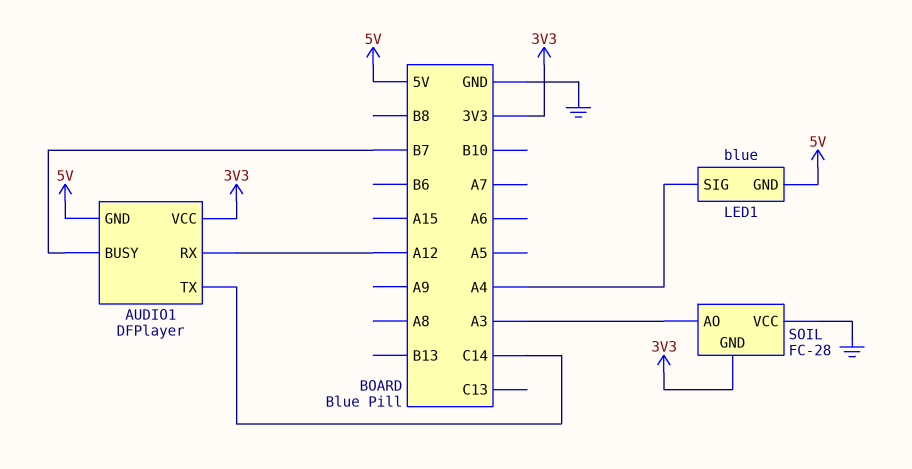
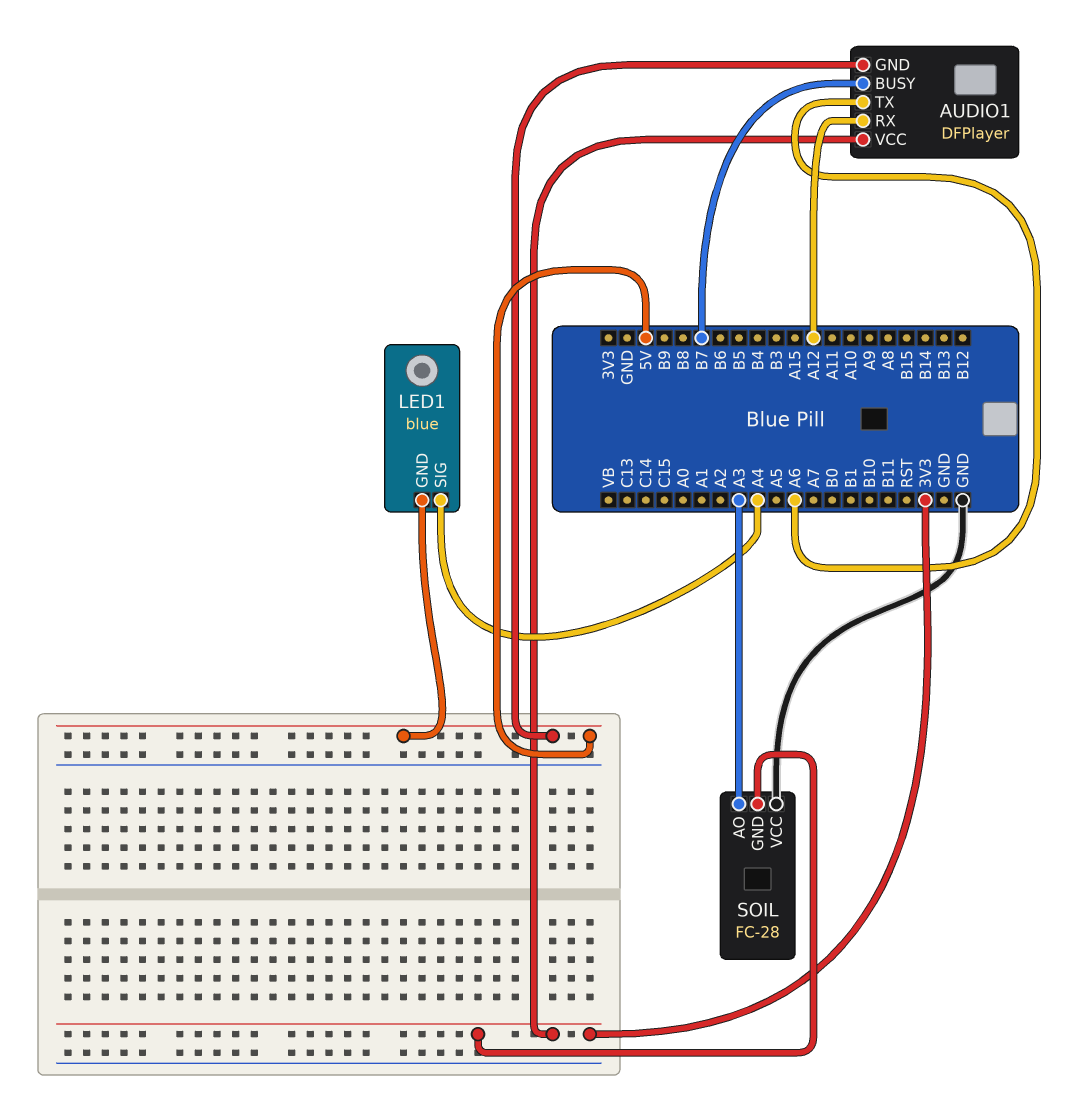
AUDIO1 pin TX: C14 -> A6

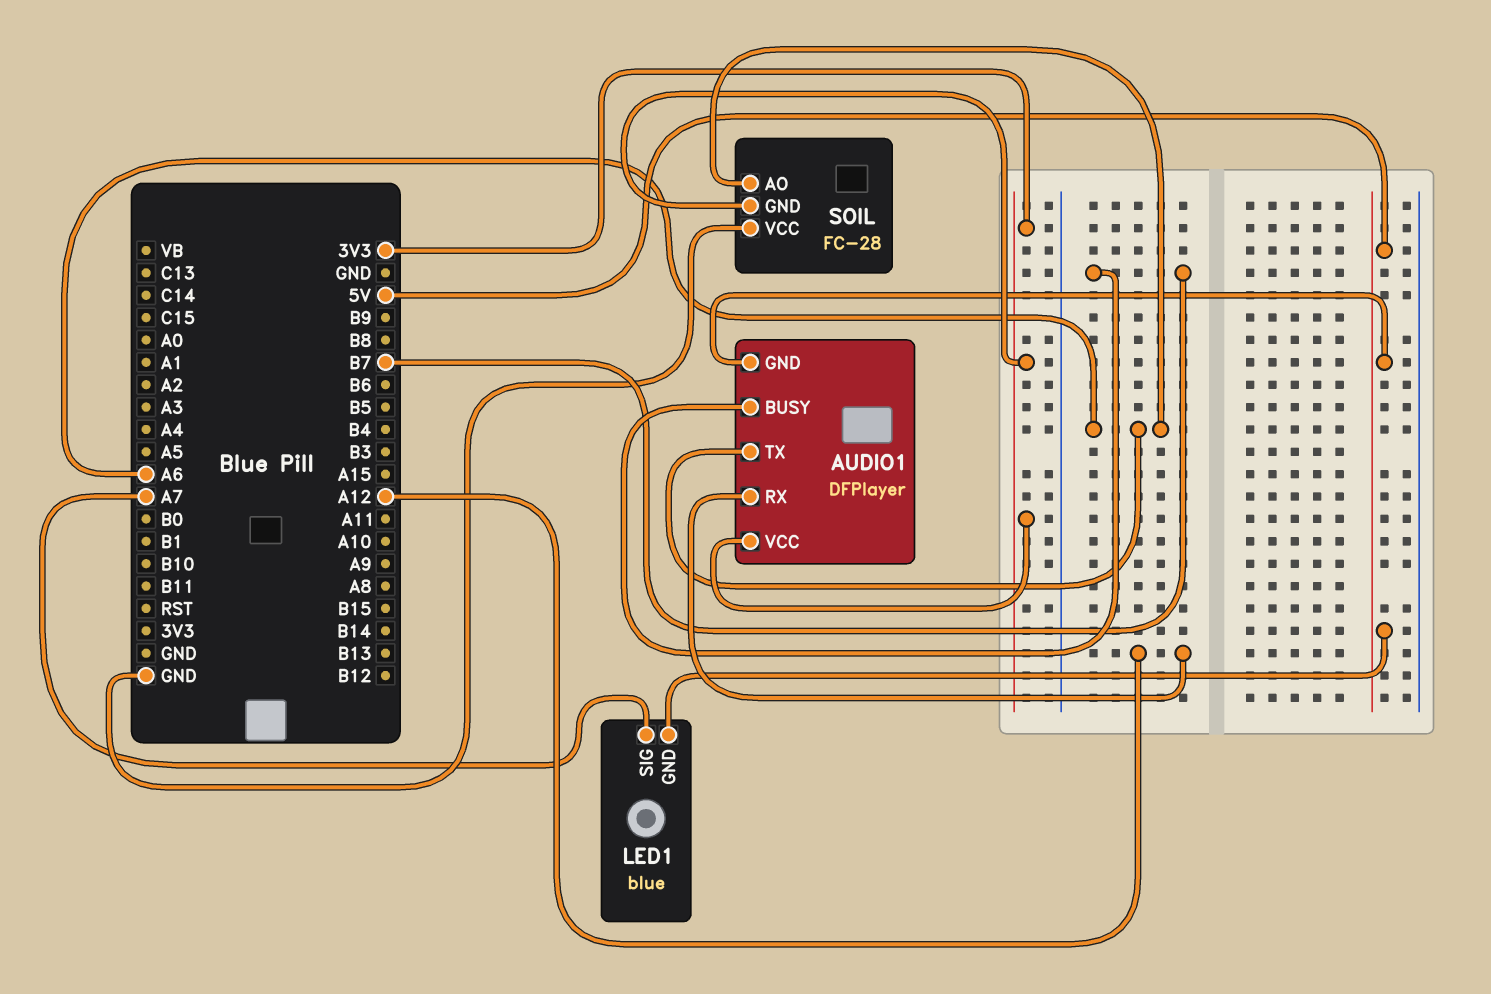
LED1 pin SIG: A4 -> A7
SOIL pin AO: A3 -> A6

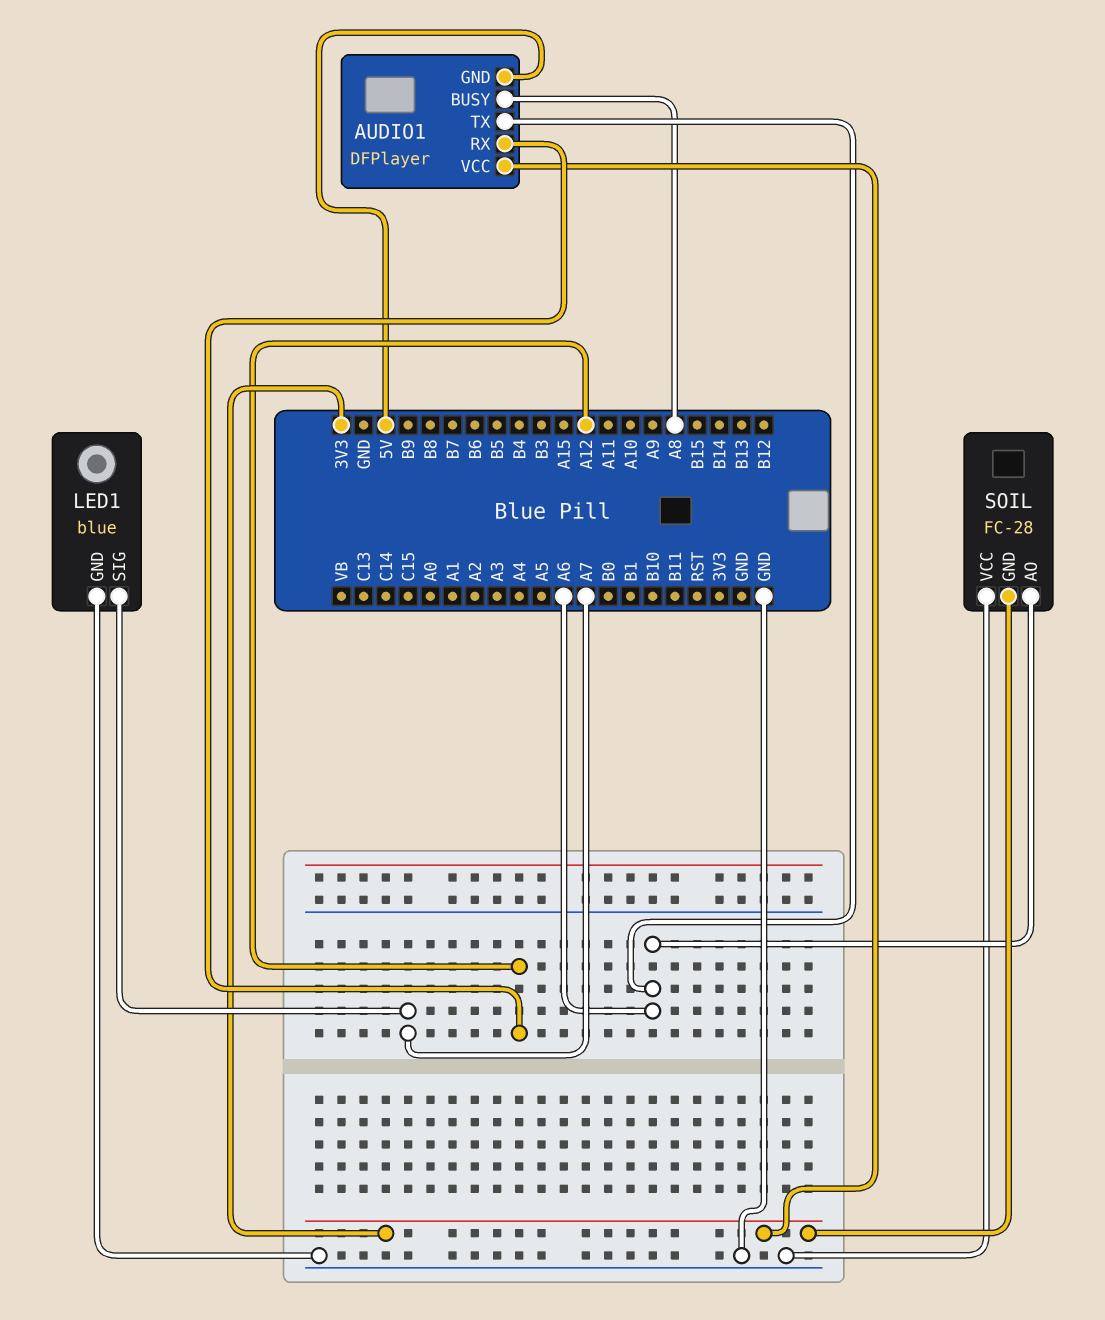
AUDIO1 pin BUSY: B7 -> A8
LED1 pin GND: 5V -> GND

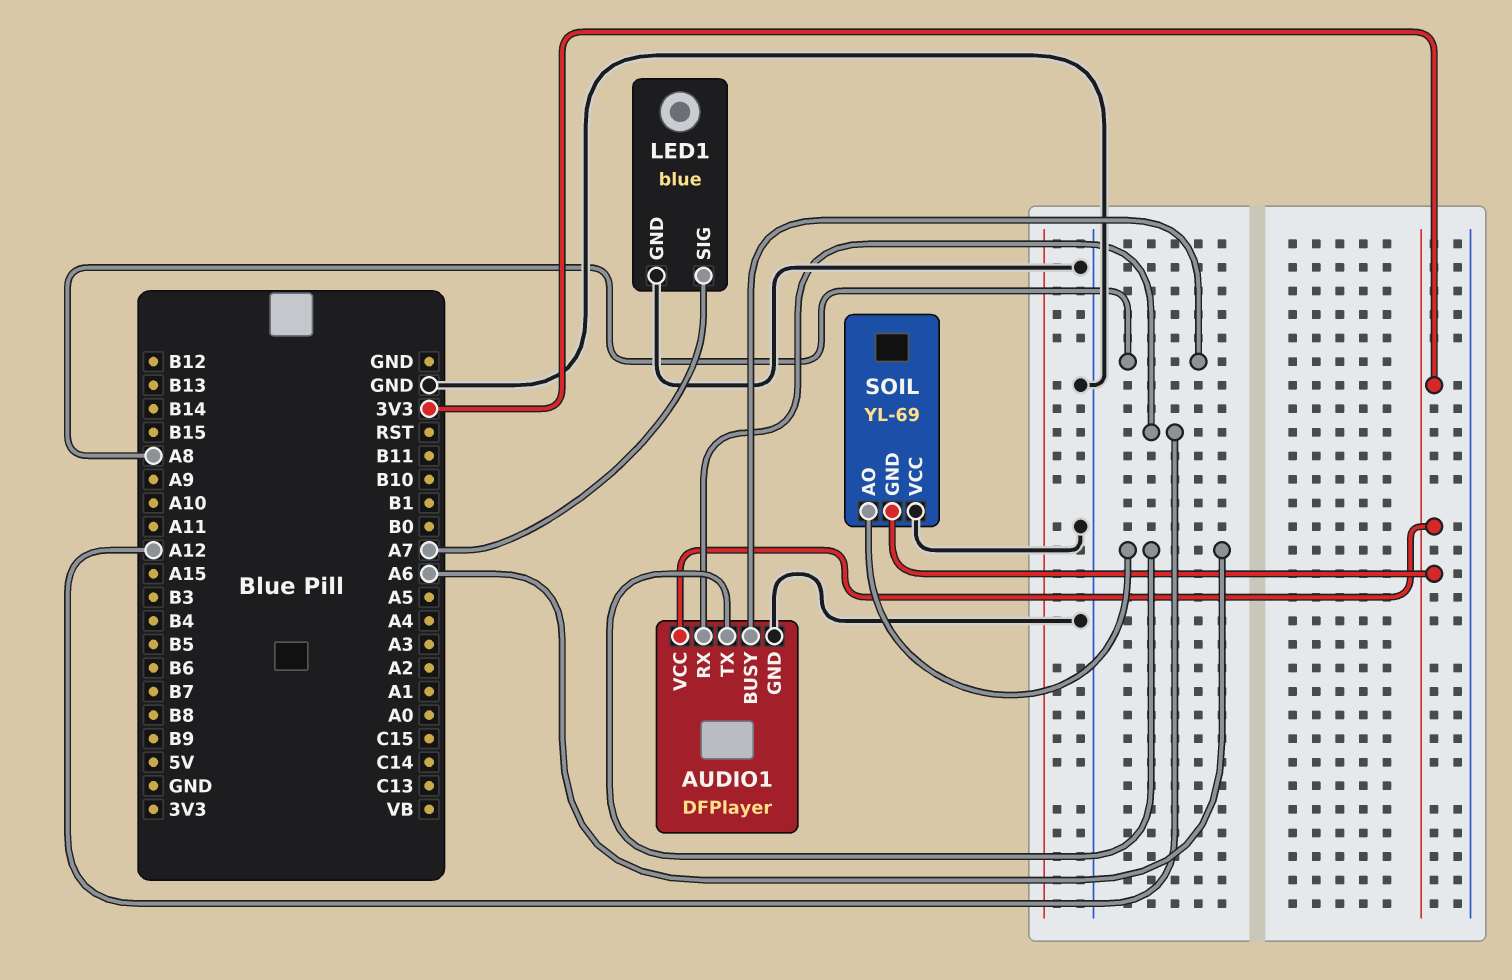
AUDIO1 pin GND: 5V -> GND
SOIL: FC-28 -> YL-69

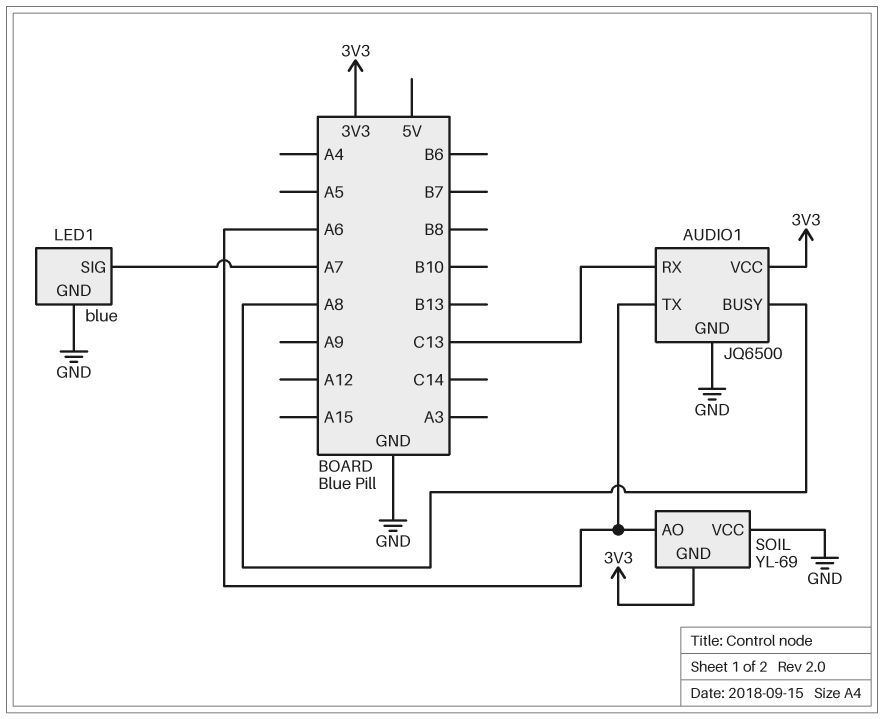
AUDIO1: DFPlayer -> JQ6500
AUDIO1 pin RX: A12 -> C13

